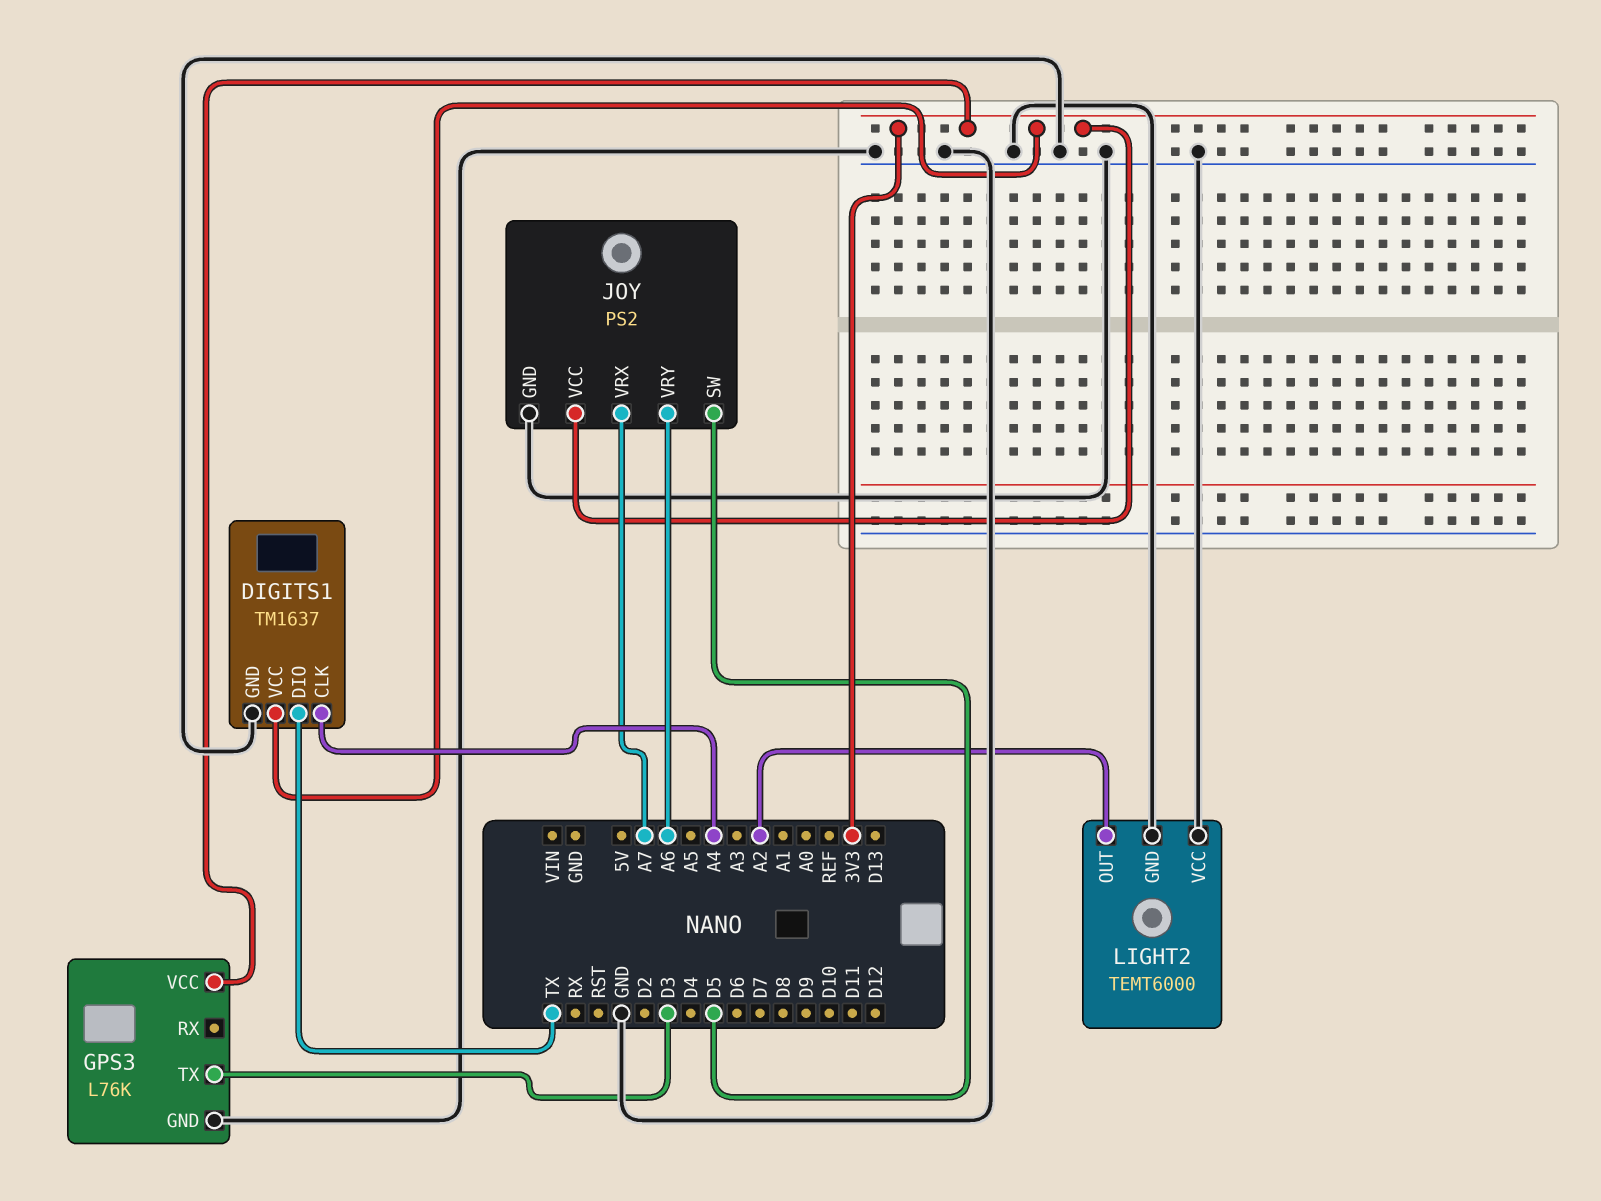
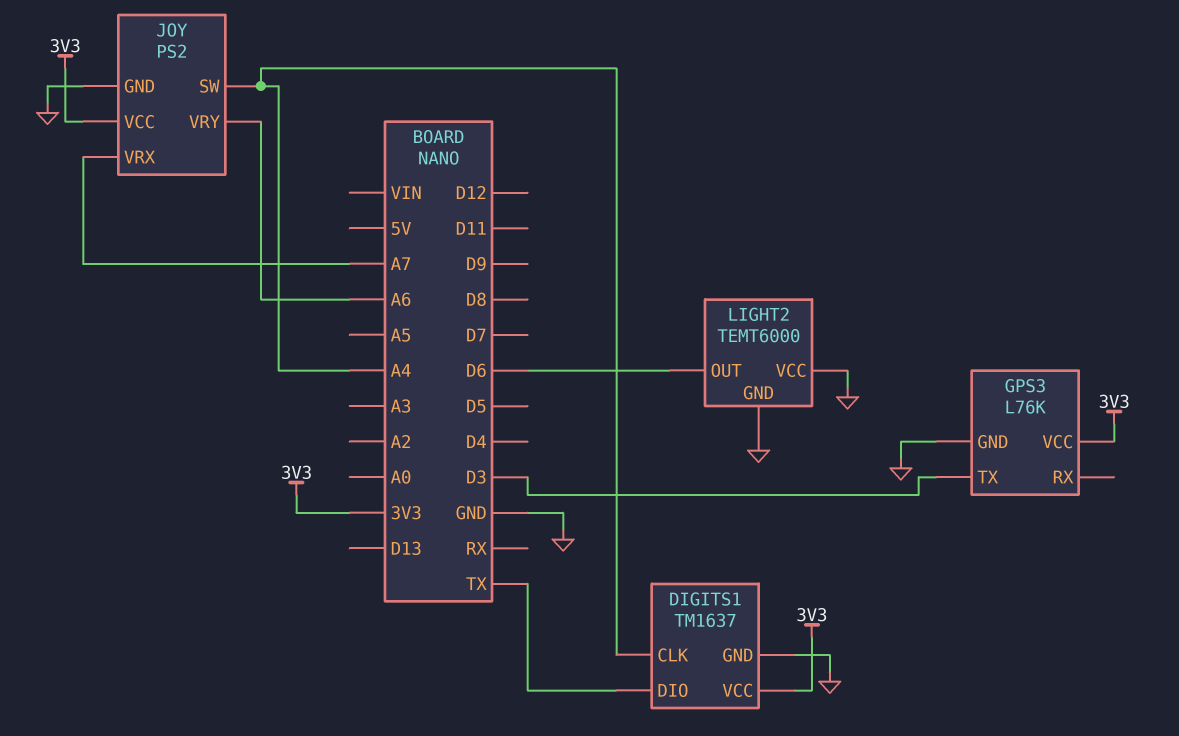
JOY pin SW: D5 -> A4
LIGHT2 pin OUT: A2 -> D6

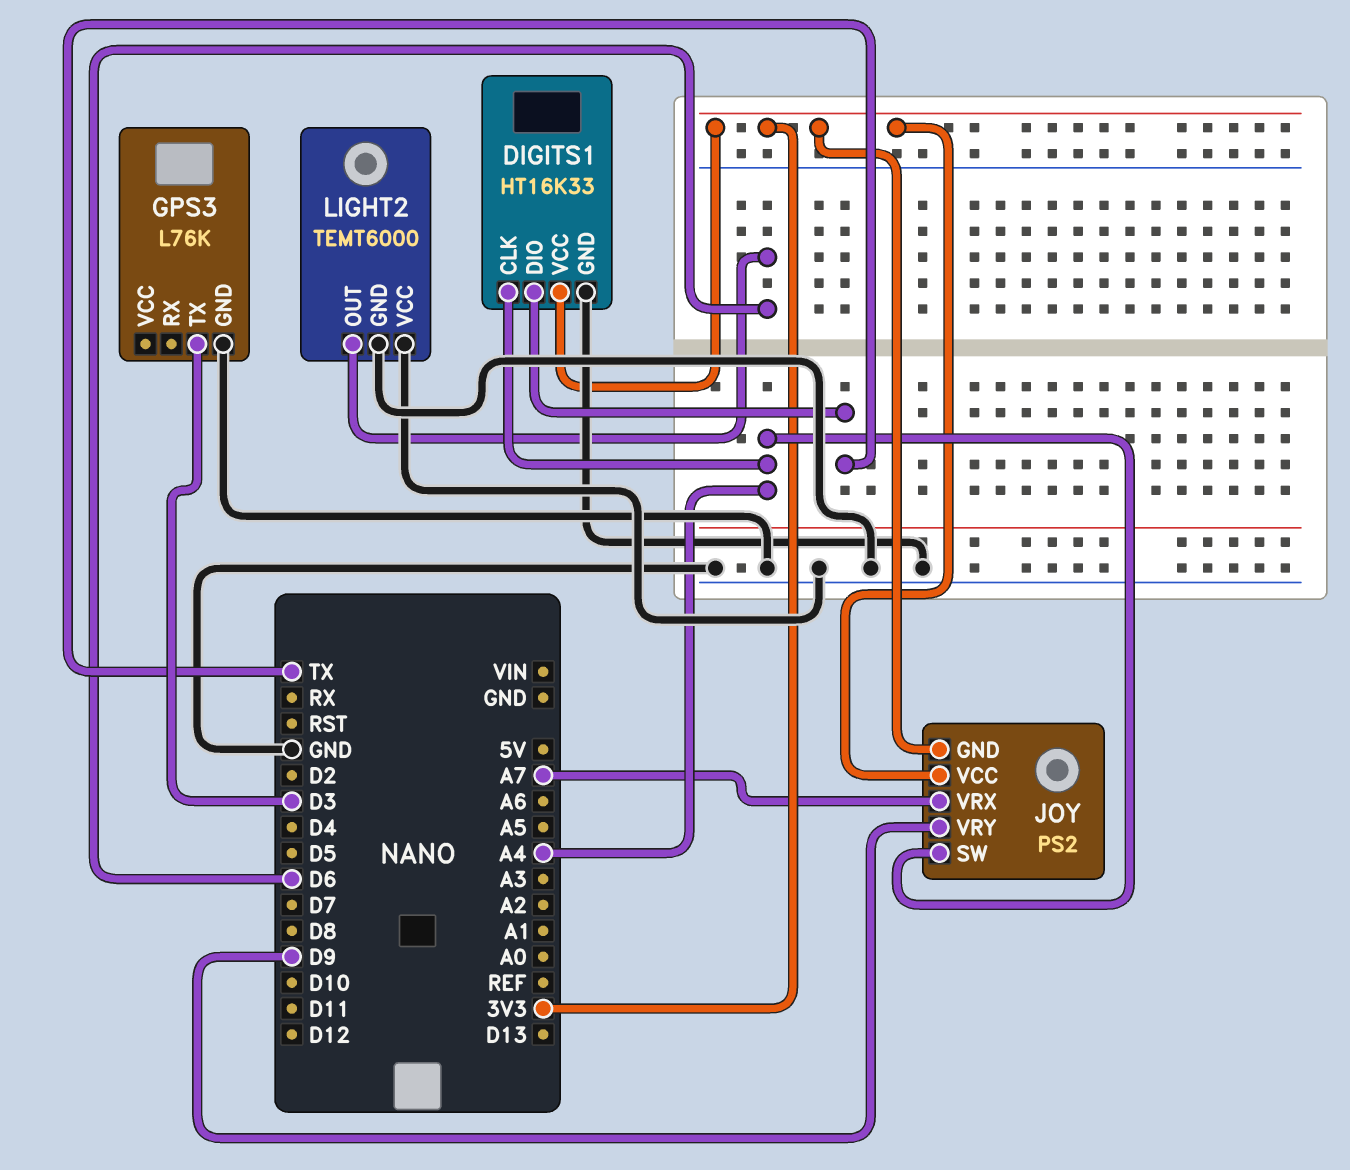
DIGITS1: TM1637 -> HT16K33
GPS3 pin VCC: 3V3 -> none
JOY pin GND: GND -> 3V3
JOY pin VRY: A6 -> D9

